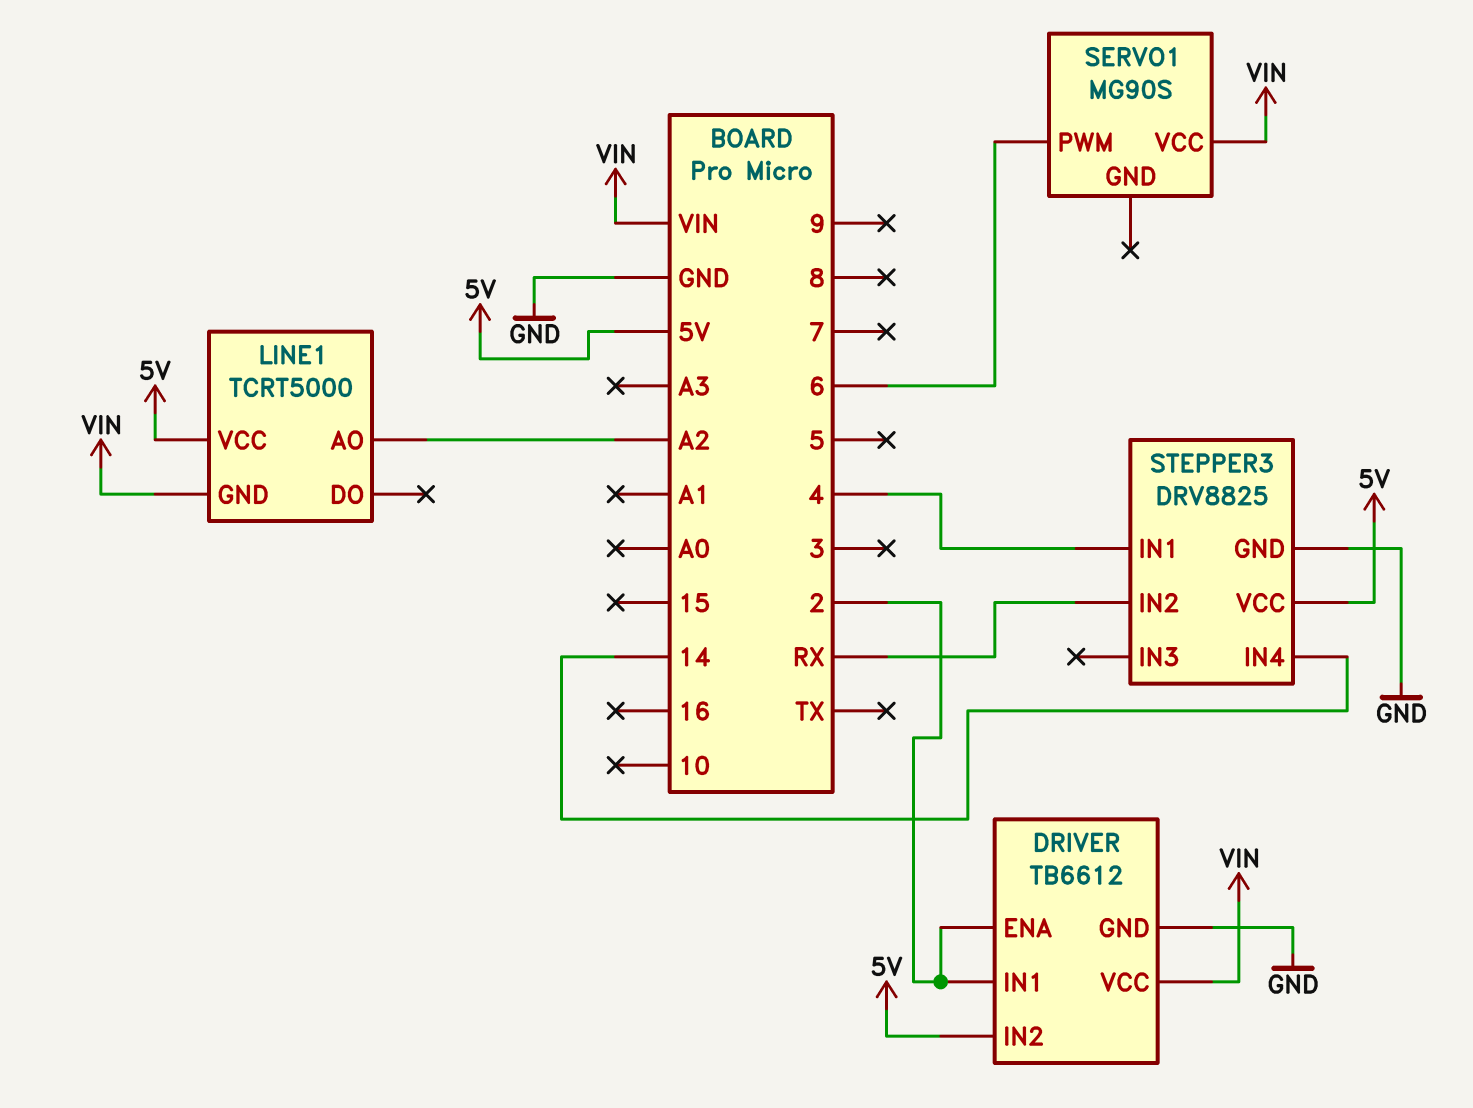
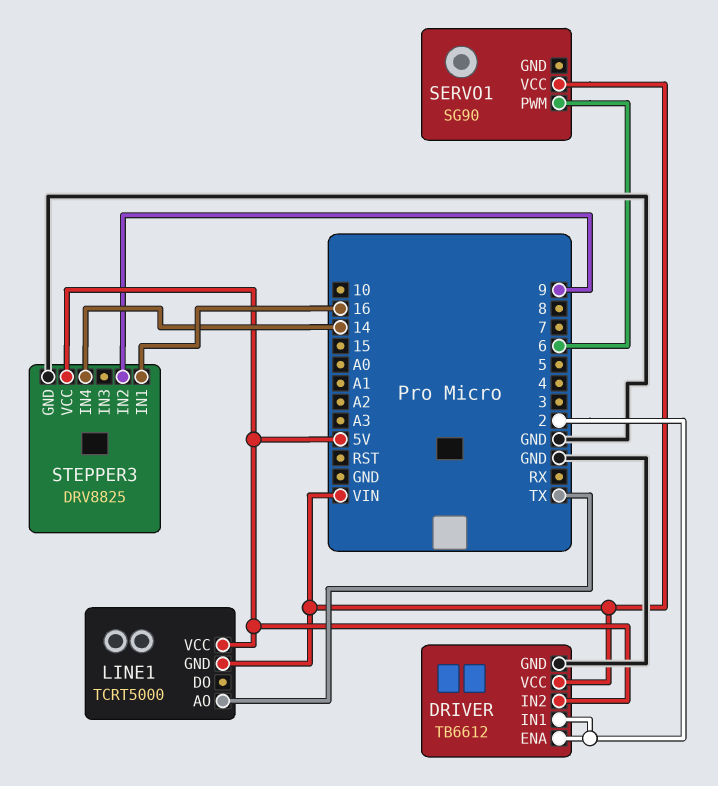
LINE1 pin AO: A2 -> TX
SERVO1: MG90S -> SG90
STEPPER3 pin IN1: 4 -> 16
STEPPER3 pin IN2: RX -> 9

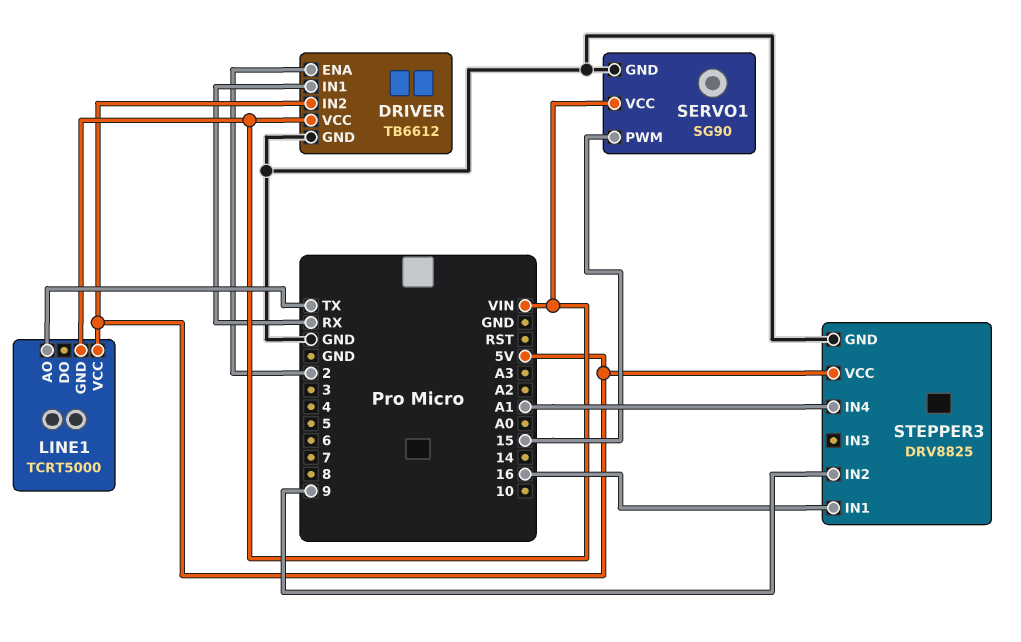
DRIVER pin IN1: 2 -> RX
SERVO1 pin GND: none -> GND
SERVO1 pin PWM: 6 -> 15
STEPPER3 pin IN4: 14 -> A1

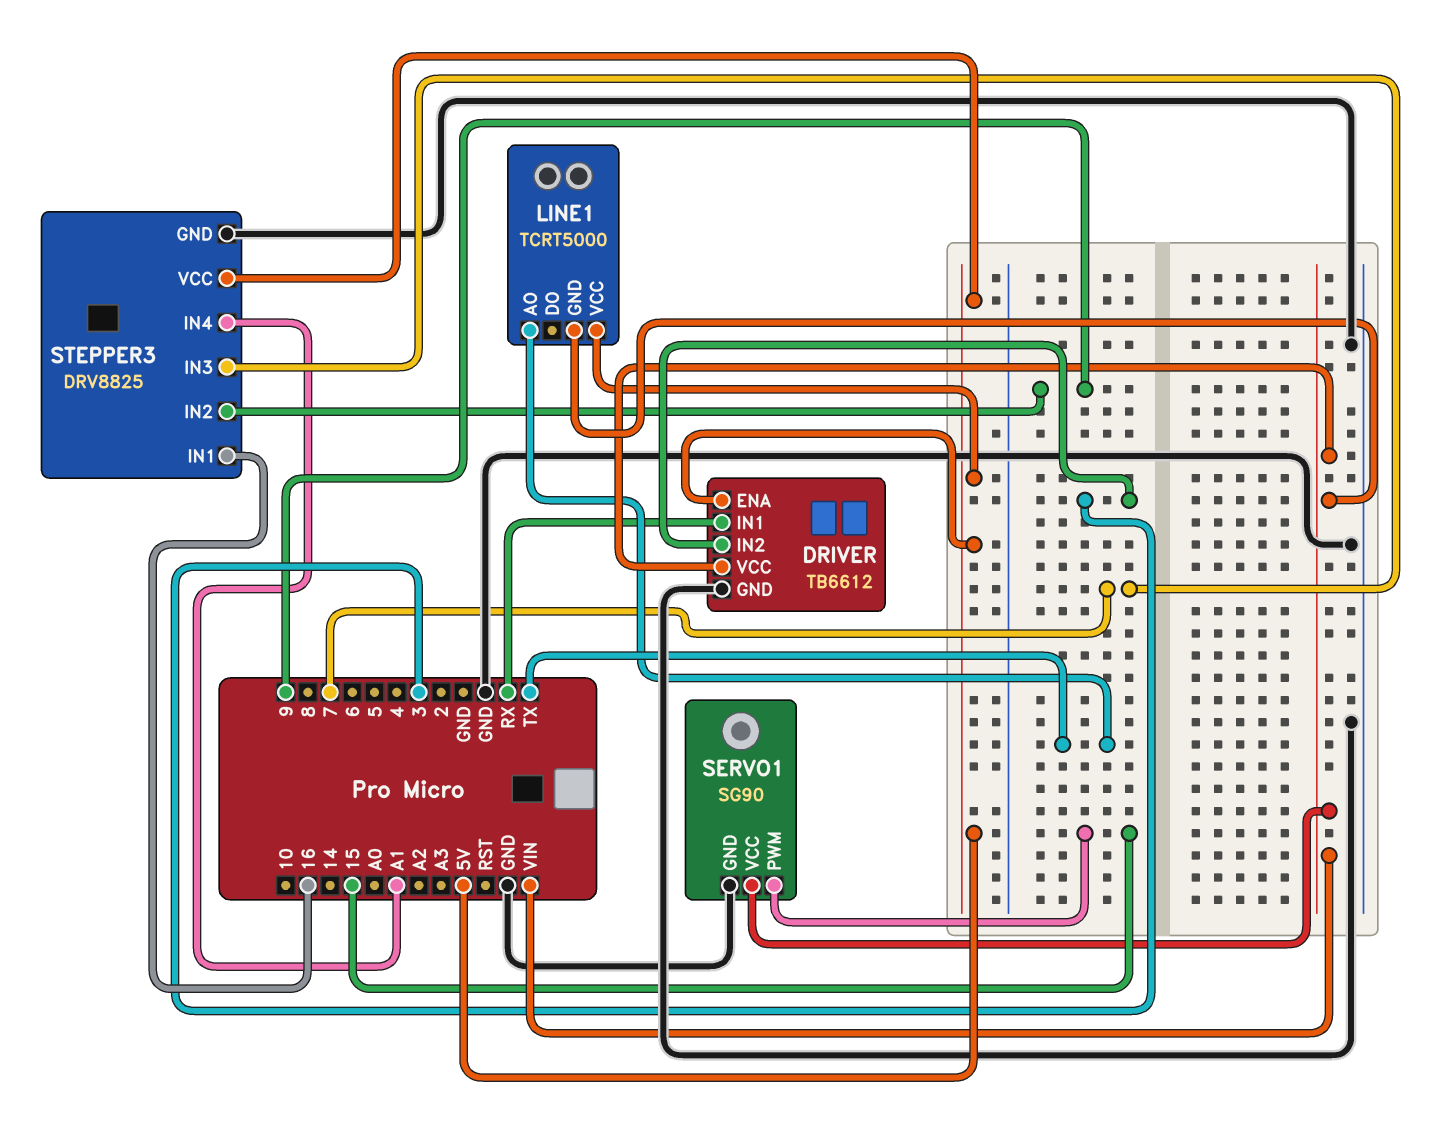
DRIVER pin ENA: 2 -> 5V
DRIVER pin IN2: 5V -> 3
STEPPER3 pin IN3: none -> 7

